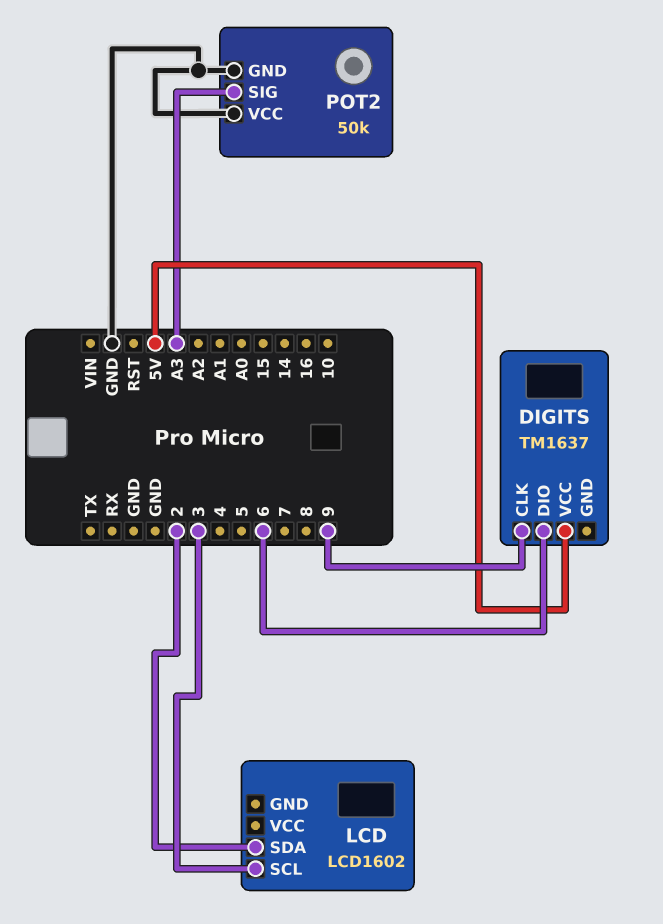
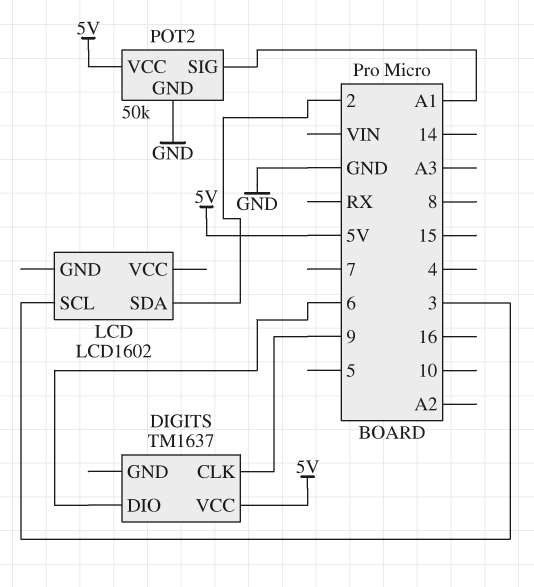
POT2 pin SIG: A3 -> A1
POT2 pin VCC: GND -> 5V

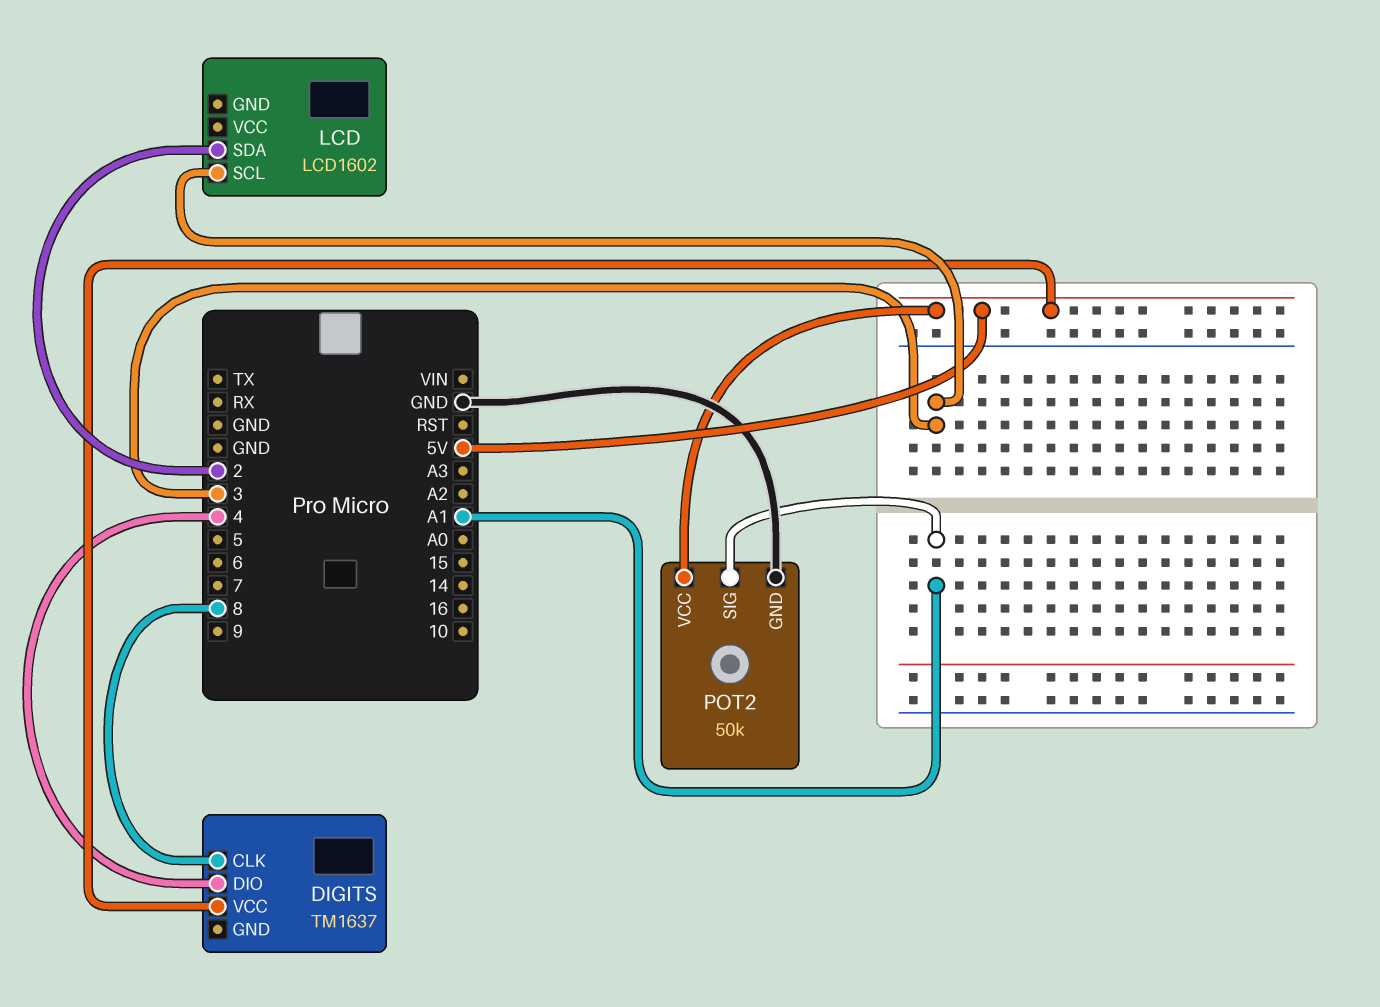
DIGITS pin CLK: 9 -> 8
DIGITS pin DIO: 6 -> 4

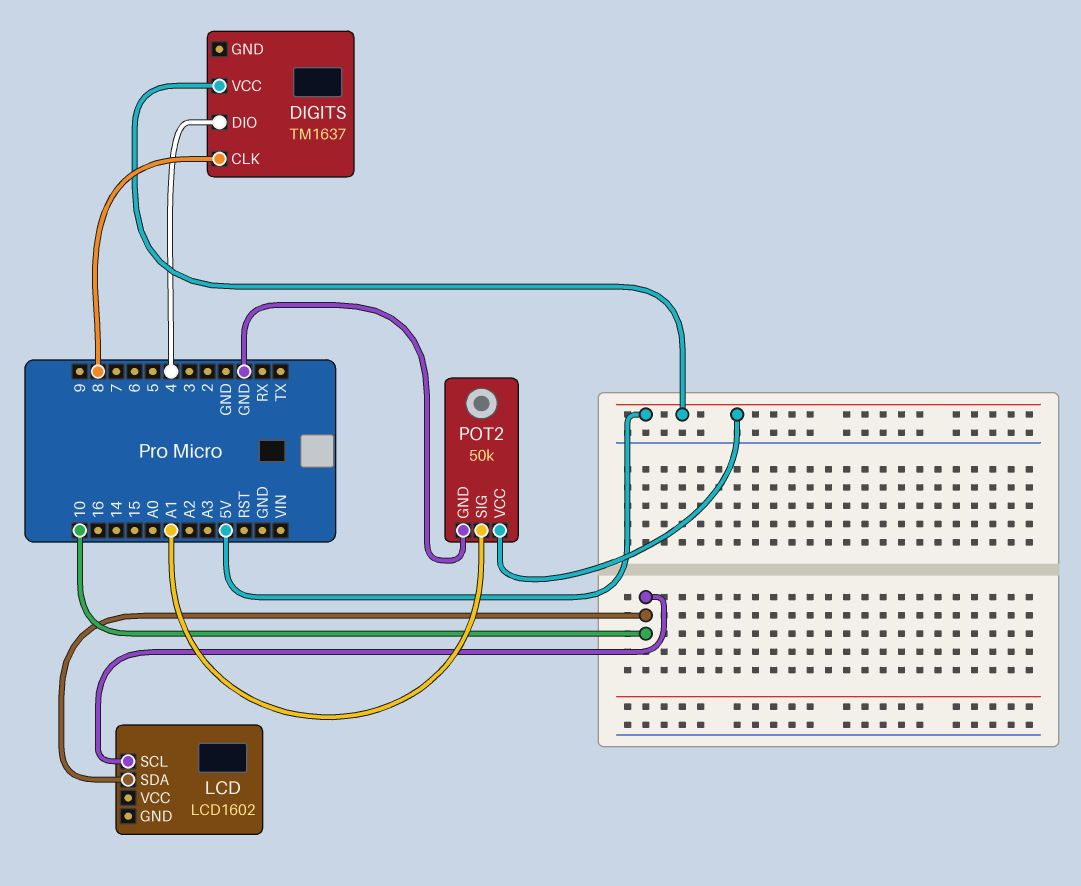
LCD pin SCL: 3 -> 10
LCD pin SDA: 2 -> 10

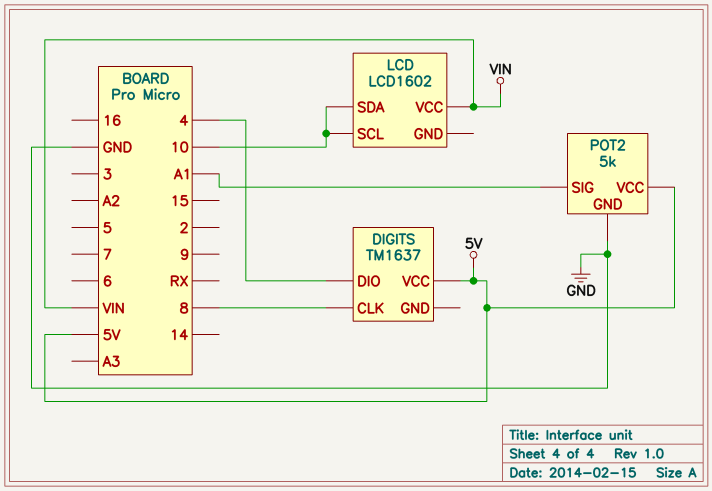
LCD pin VCC: none -> VIN
POT2: 50k -> 5k

